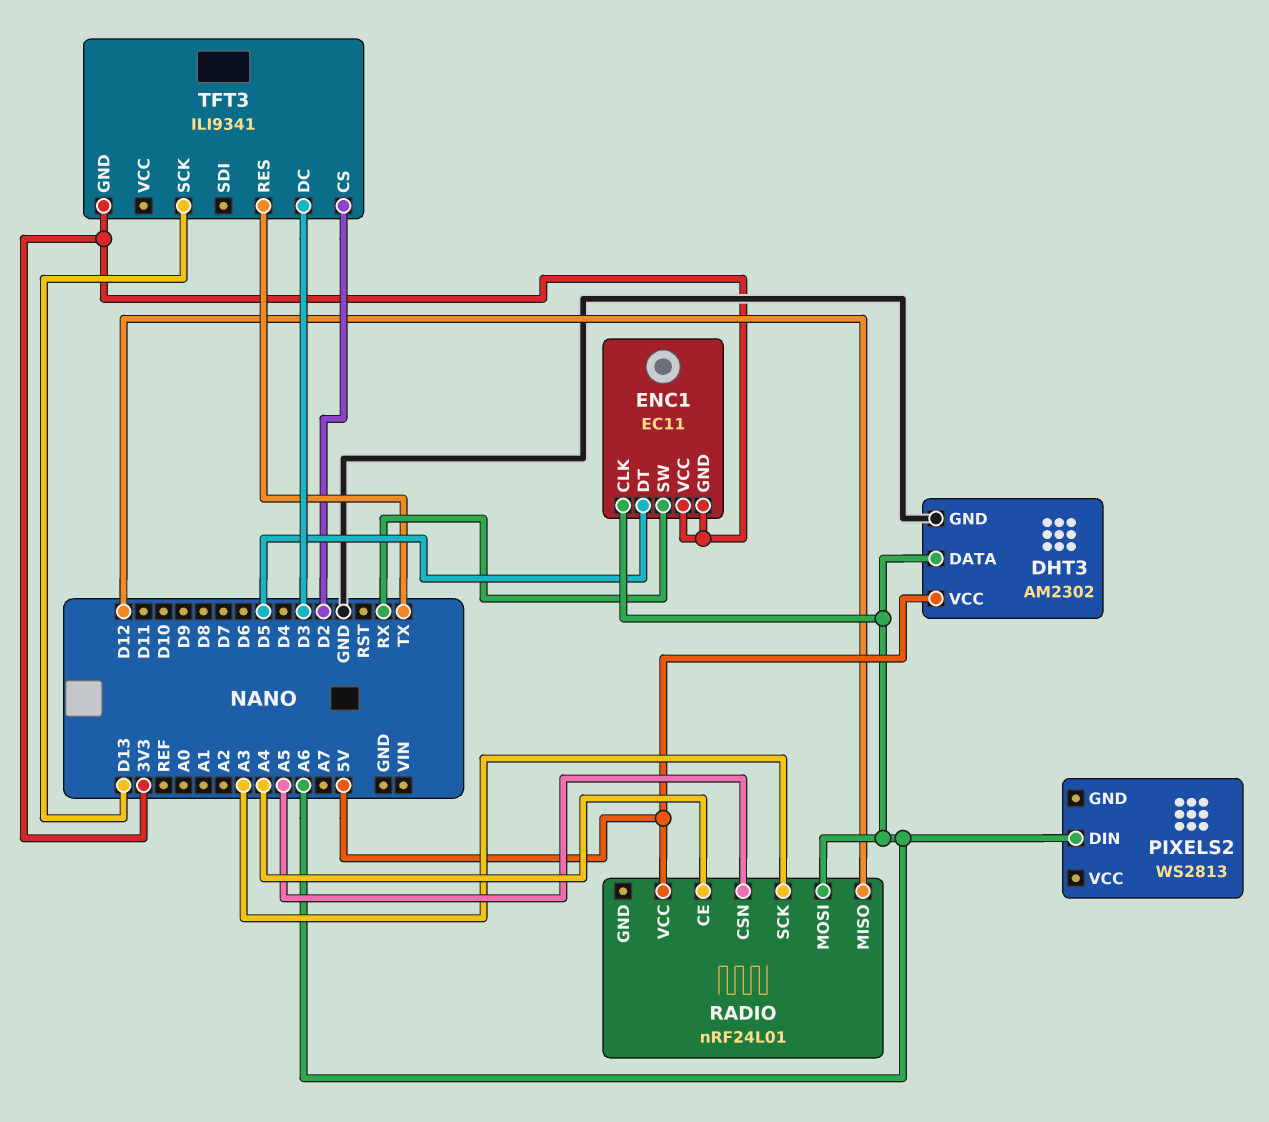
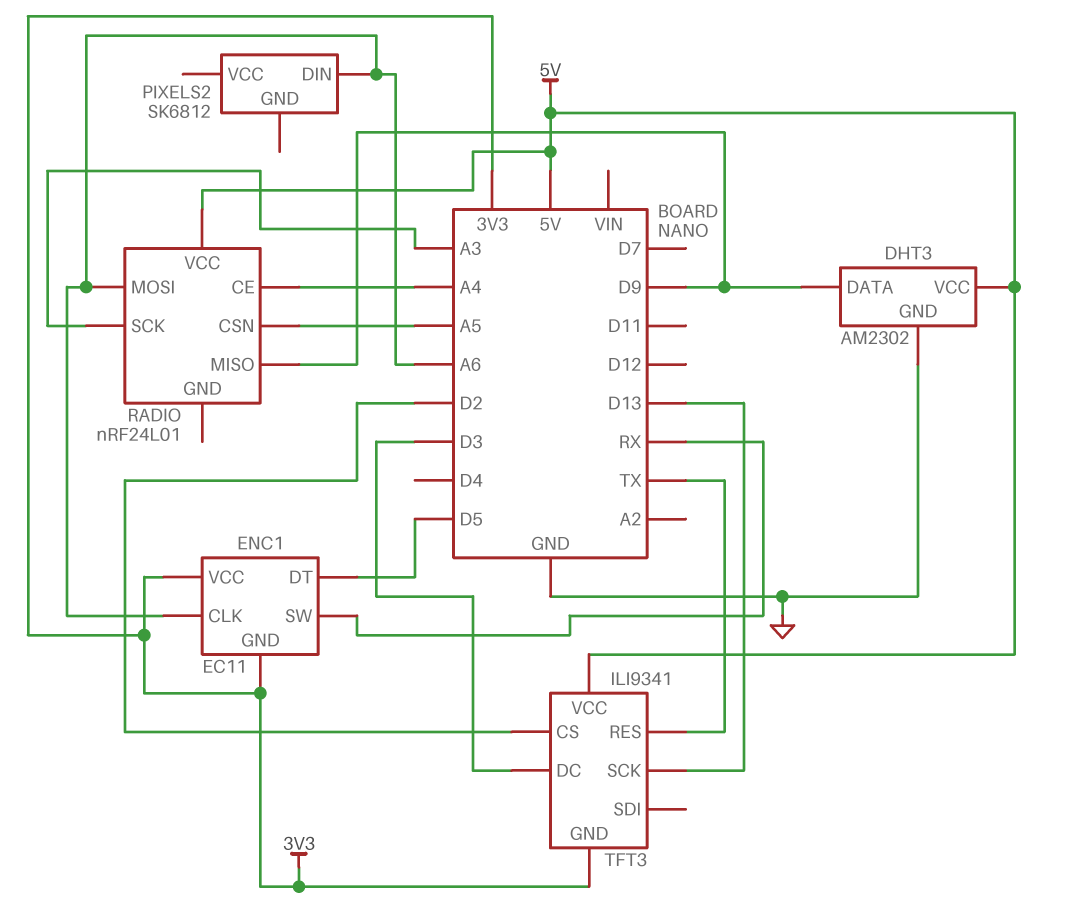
DHT3 pin DATA: A6 -> D9
PIXELS2: WS2813 -> SK6812
RADIO pin MISO: D12 -> D9
TFT3 pin VCC: none -> 5V

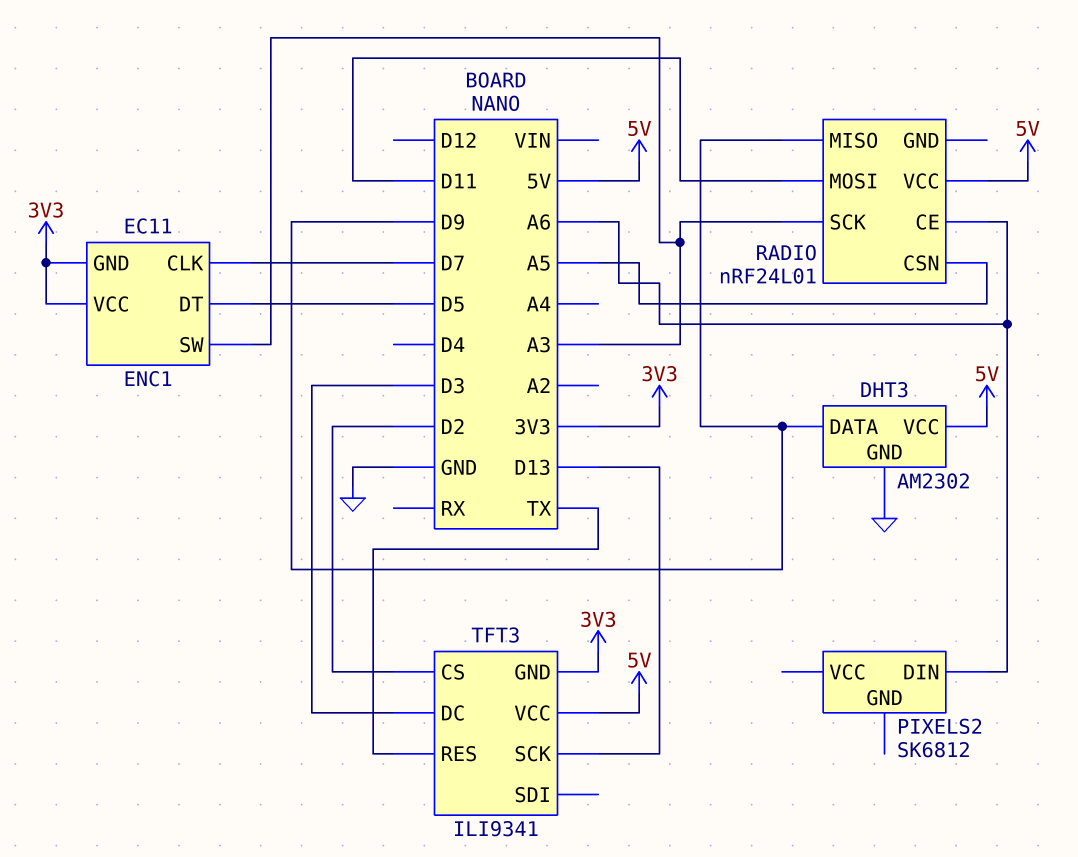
ENC1 pin CLK: A6 -> D7
ENC1 pin SW: RX -> A3
RADIO pin CE: A4 -> A6
RADIO pin MOSI: A6 -> D11

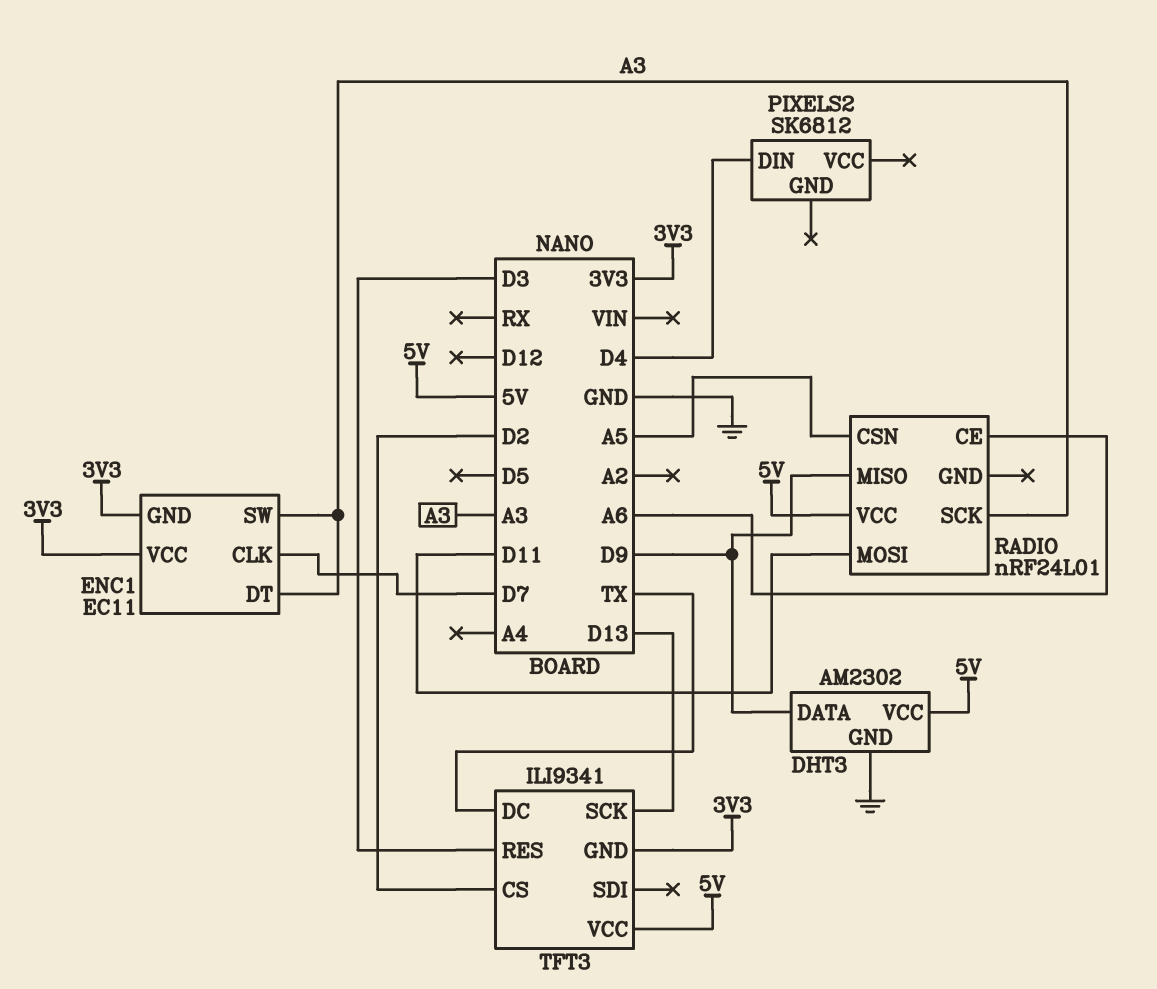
ENC1 pin DT: D5 -> A3
PIXELS2 pin DIN: A6 -> D4
TFT3 pin DC: D3 -> TX
TFT3 pin RES: TX -> D3

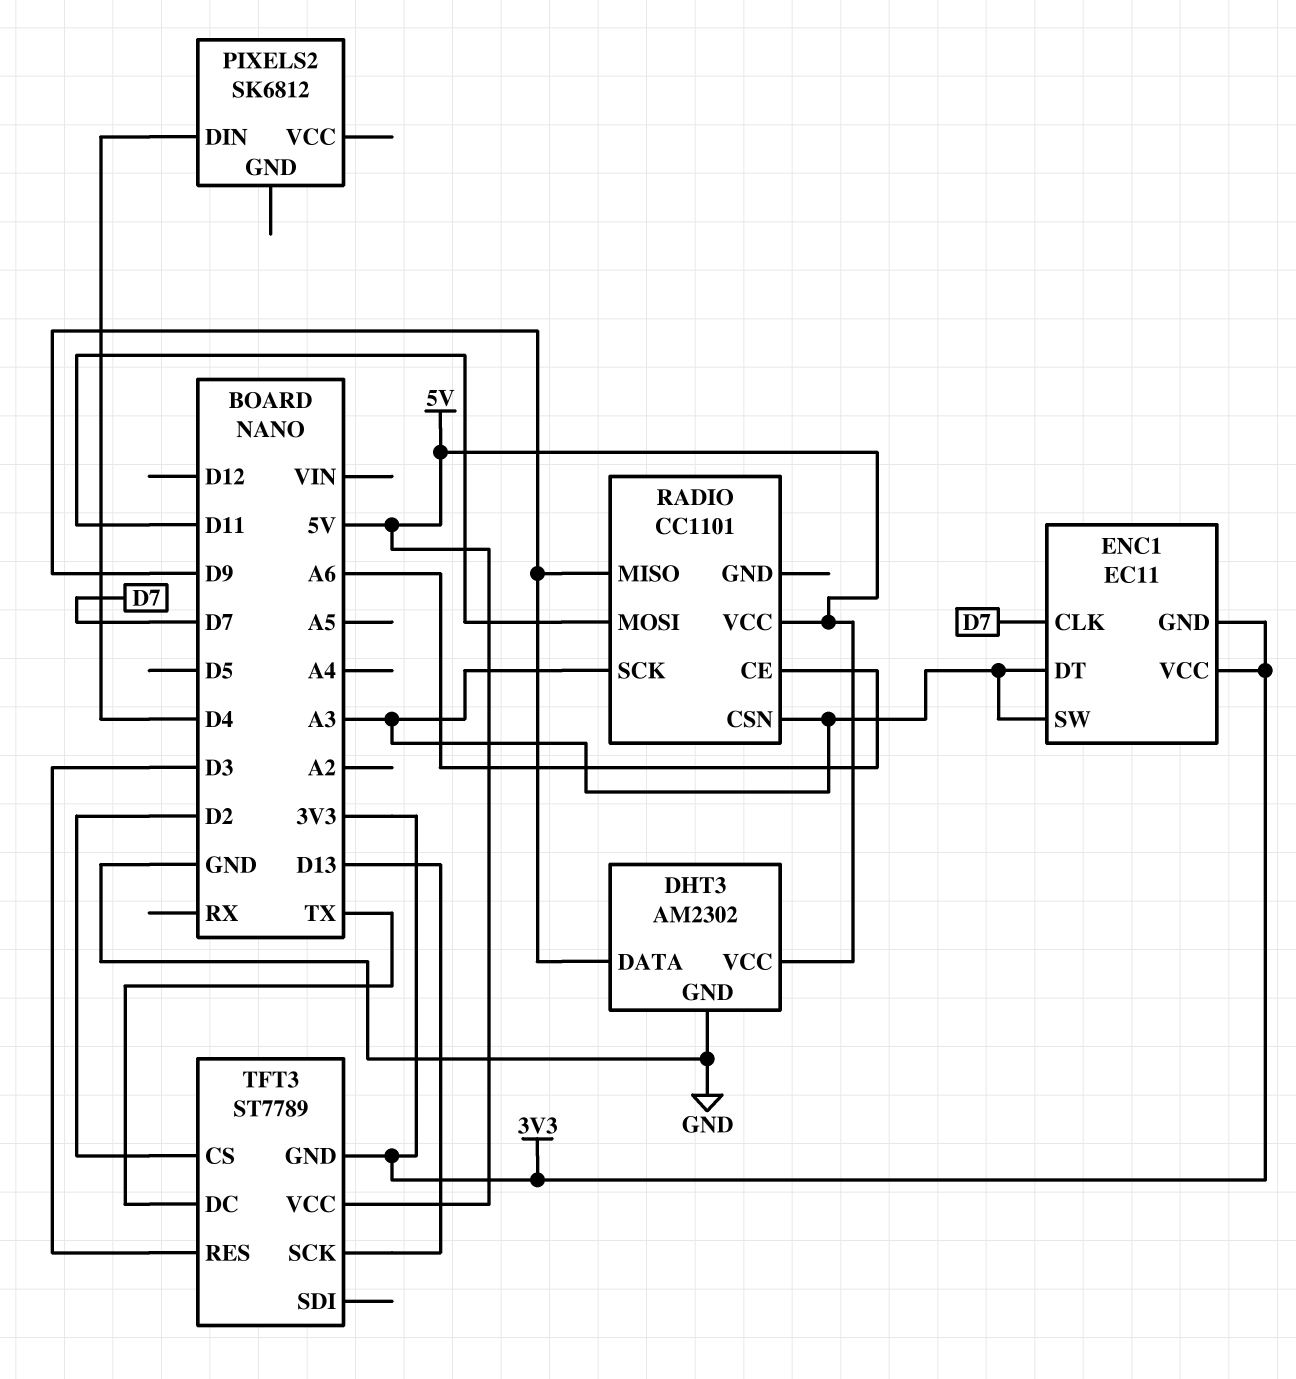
RADIO: nRF24L01 -> CC1101
RADIO pin CSN: A5 -> A3
TFT3: ILI9341 -> ST7789

